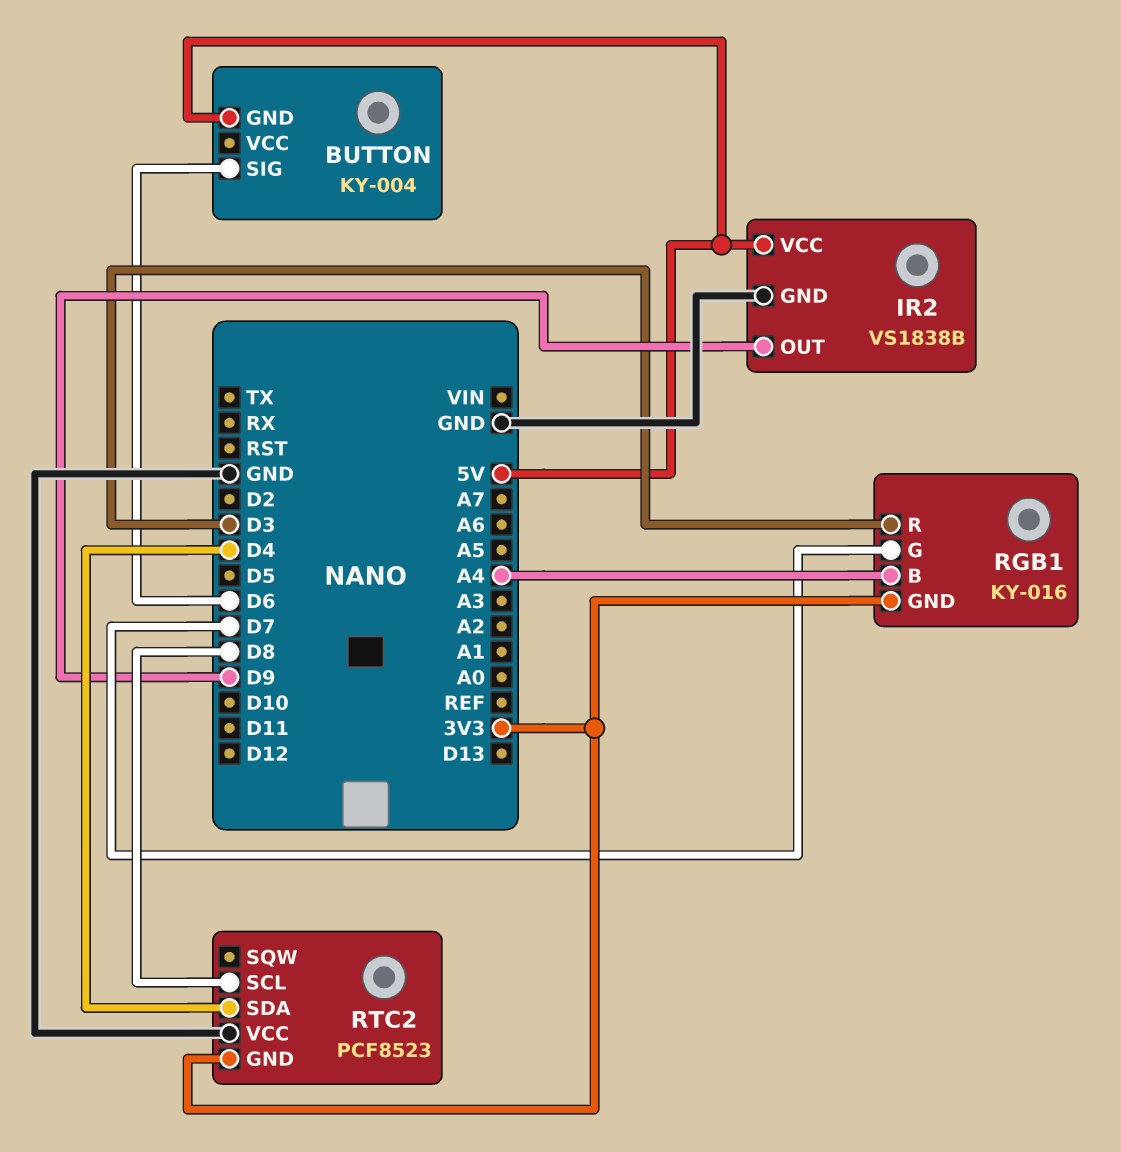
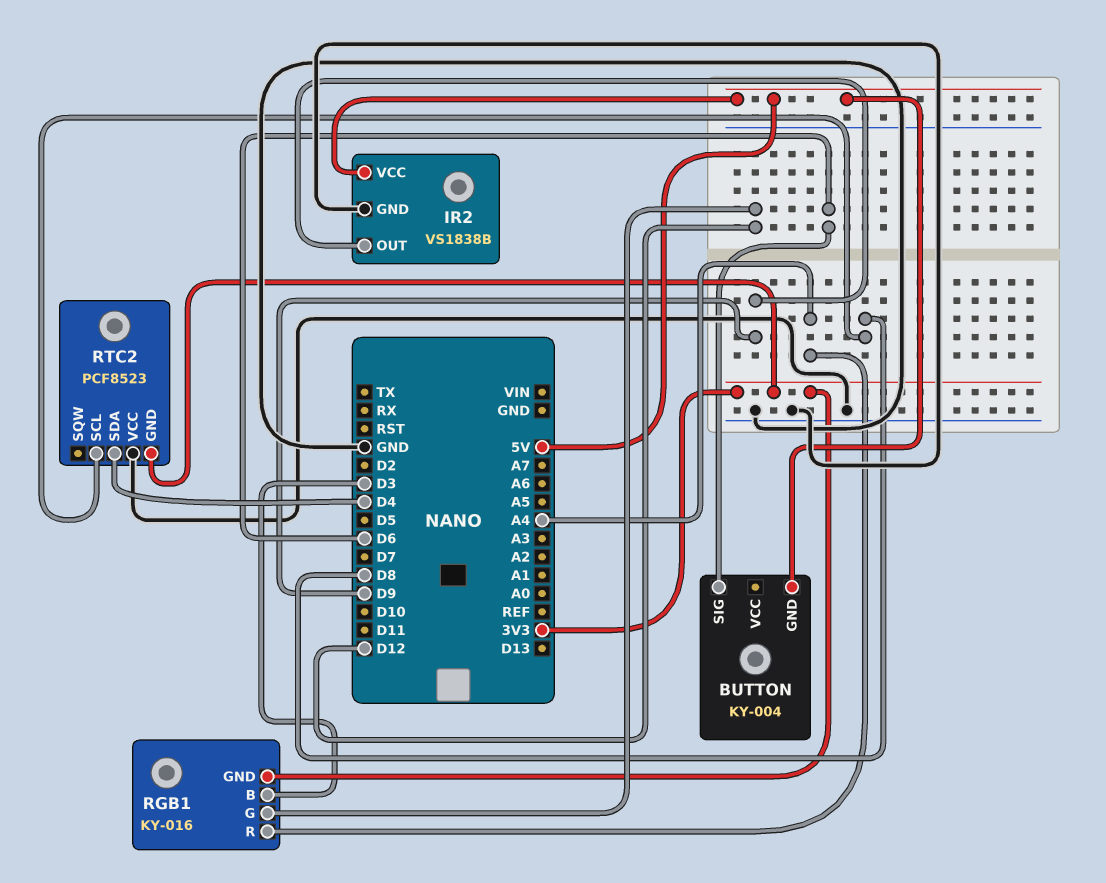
RGB1 pin B: A4 -> D3
RGB1 pin G: D7 -> D12
RGB1 pin R: D3 -> A4

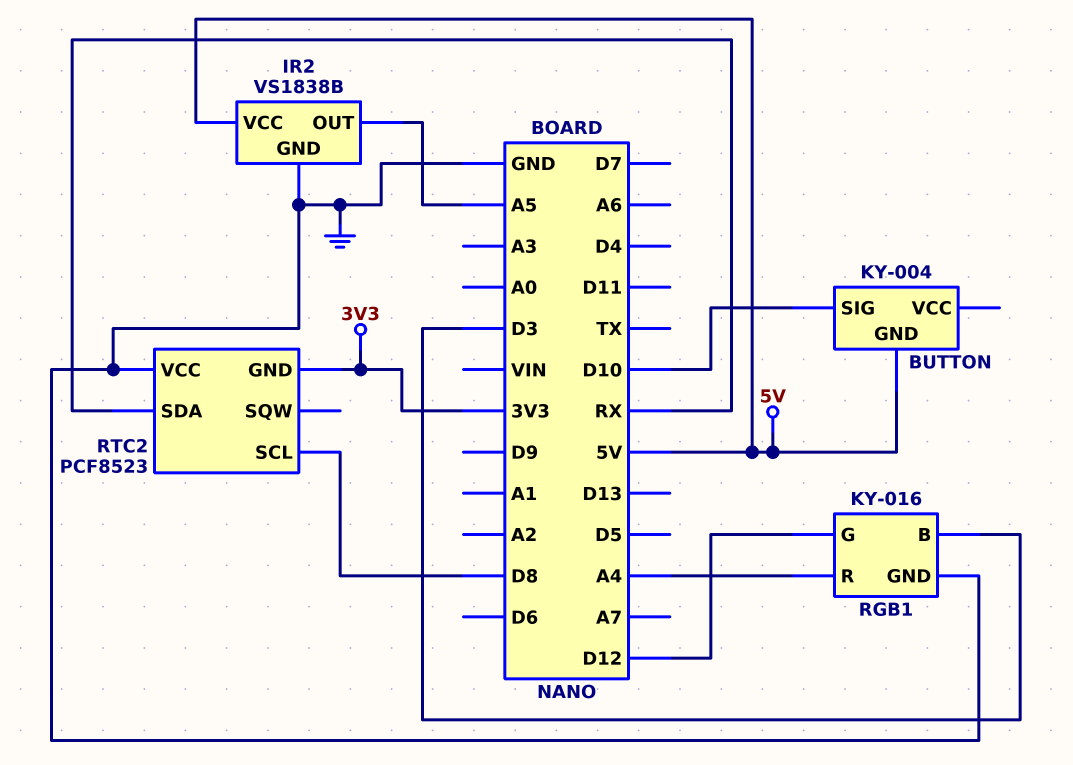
BUTTON pin SIG: D6 -> D10
IR2 pin OUT: D9 -> A5
RGB1 pin GND: 3V3 -> GND
RTC2 pin SDA: D4 -> RX

